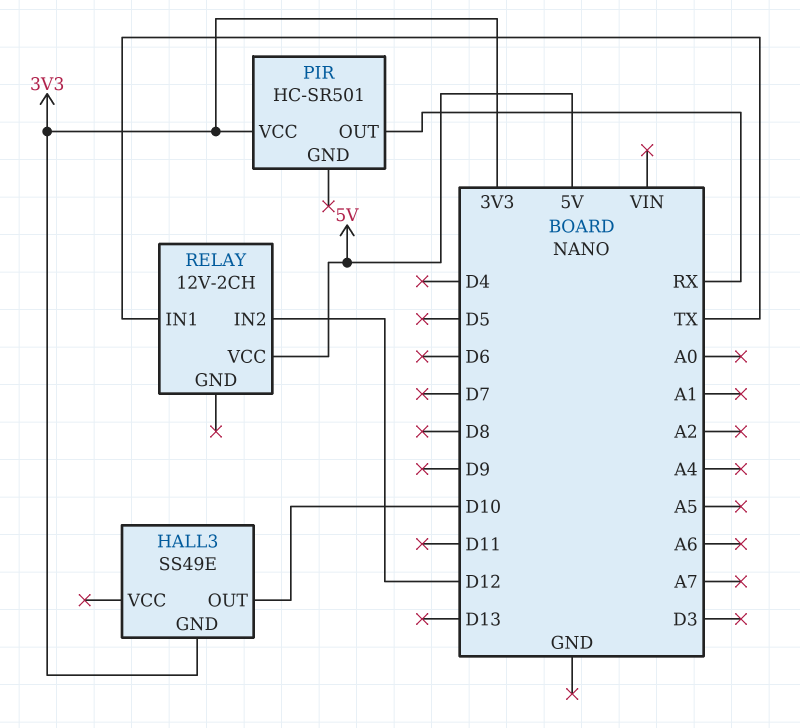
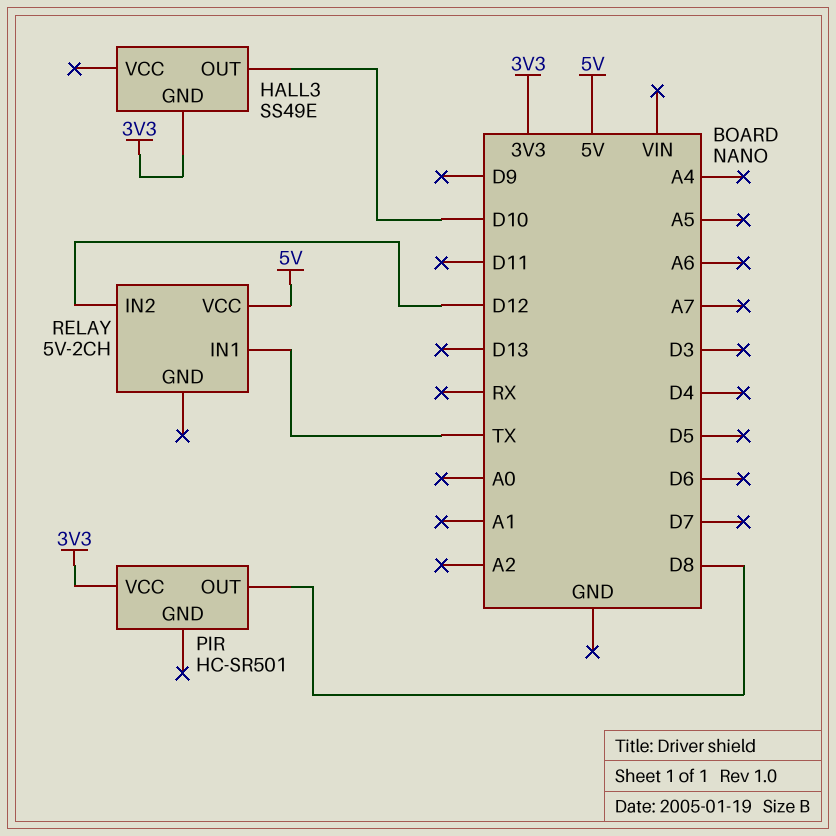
PIR pin OUT: RX -> D8
RELAY: 12V-2CH -> 5V-2CH

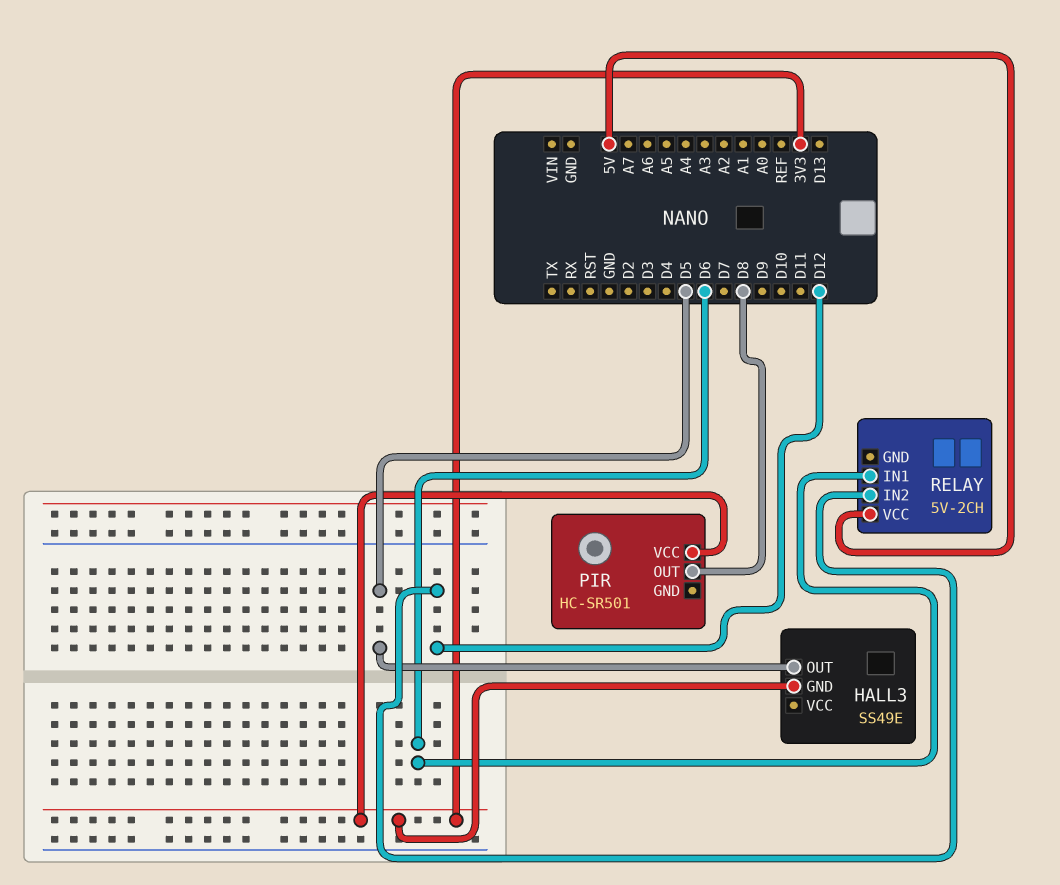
HALL3 pin OUT: D10 -> D5
RELAY pin IN1: TX -> D6

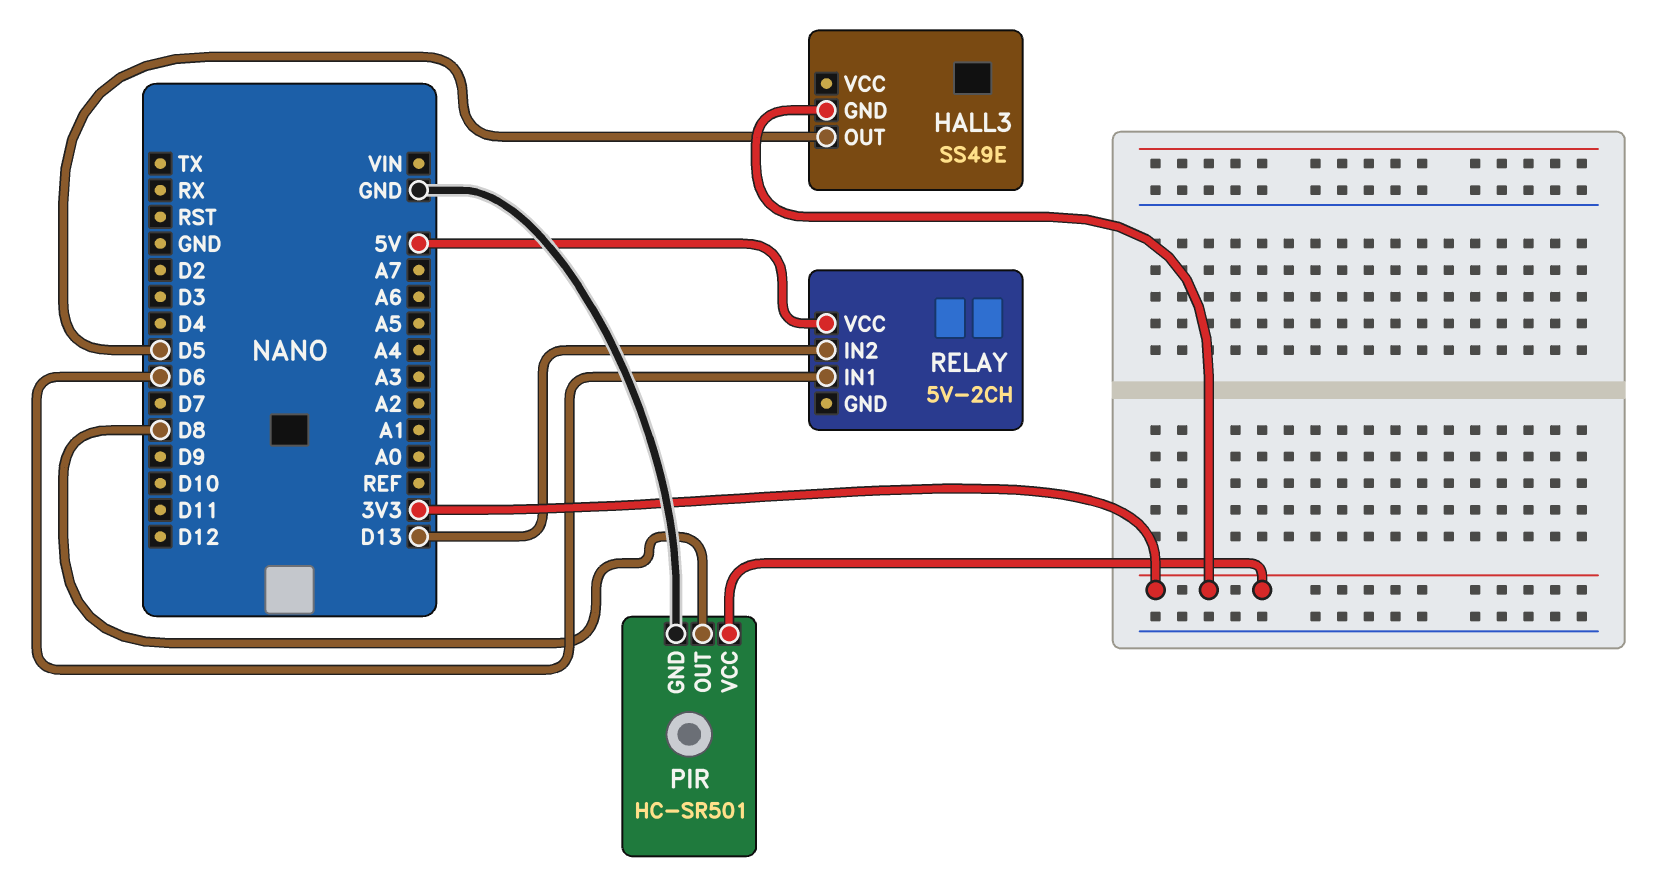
PIR pin GND: none -> GND
RELAY pin IN2: D12 -> D13

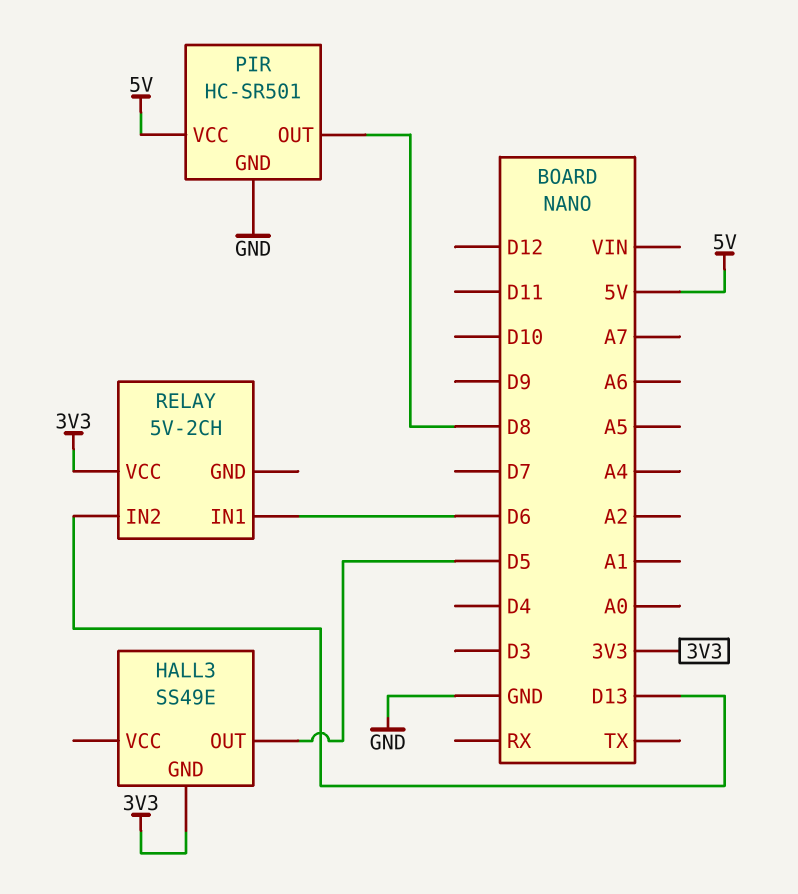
PIR pin VCC: 3V3 -> 5V
RELAY pin VCC: 5V -> 3V3

